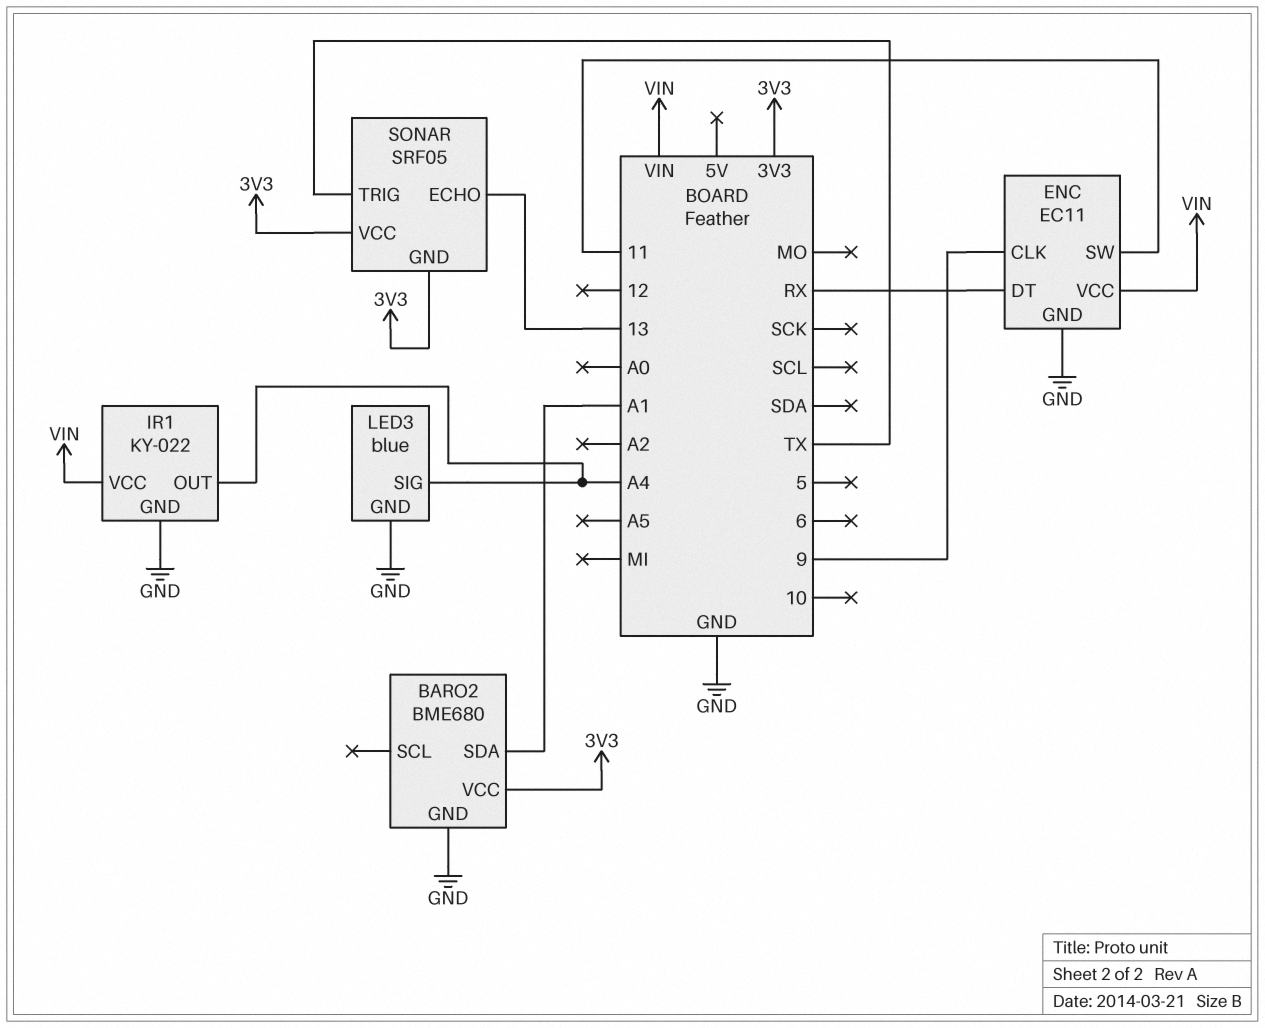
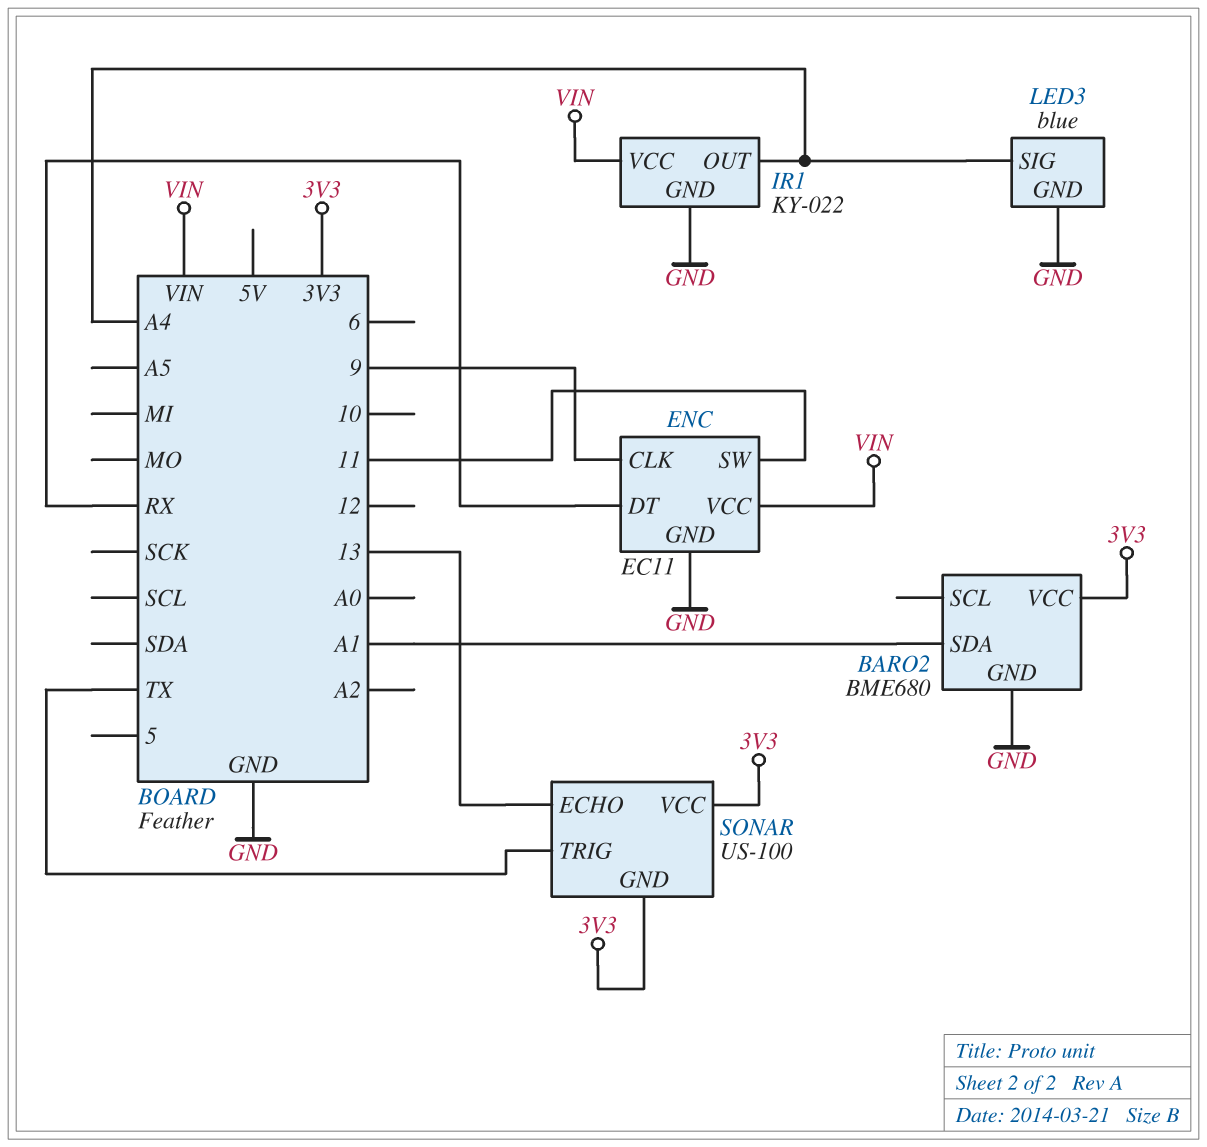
SONAR: SRF05 -> US-100

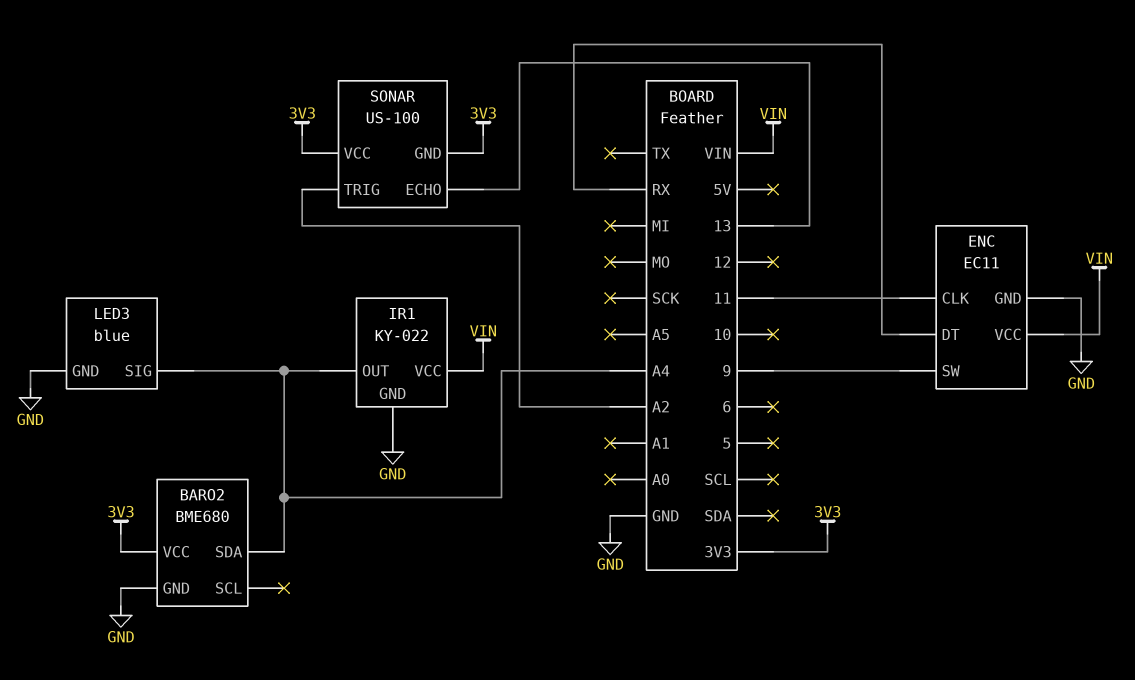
BARO2 pin SDA: A1 -> A4
ENC pin CLK: 9 -> 11
ENC pin SW: 11 -> 9
SONAR pin TRIG: TX -> A2

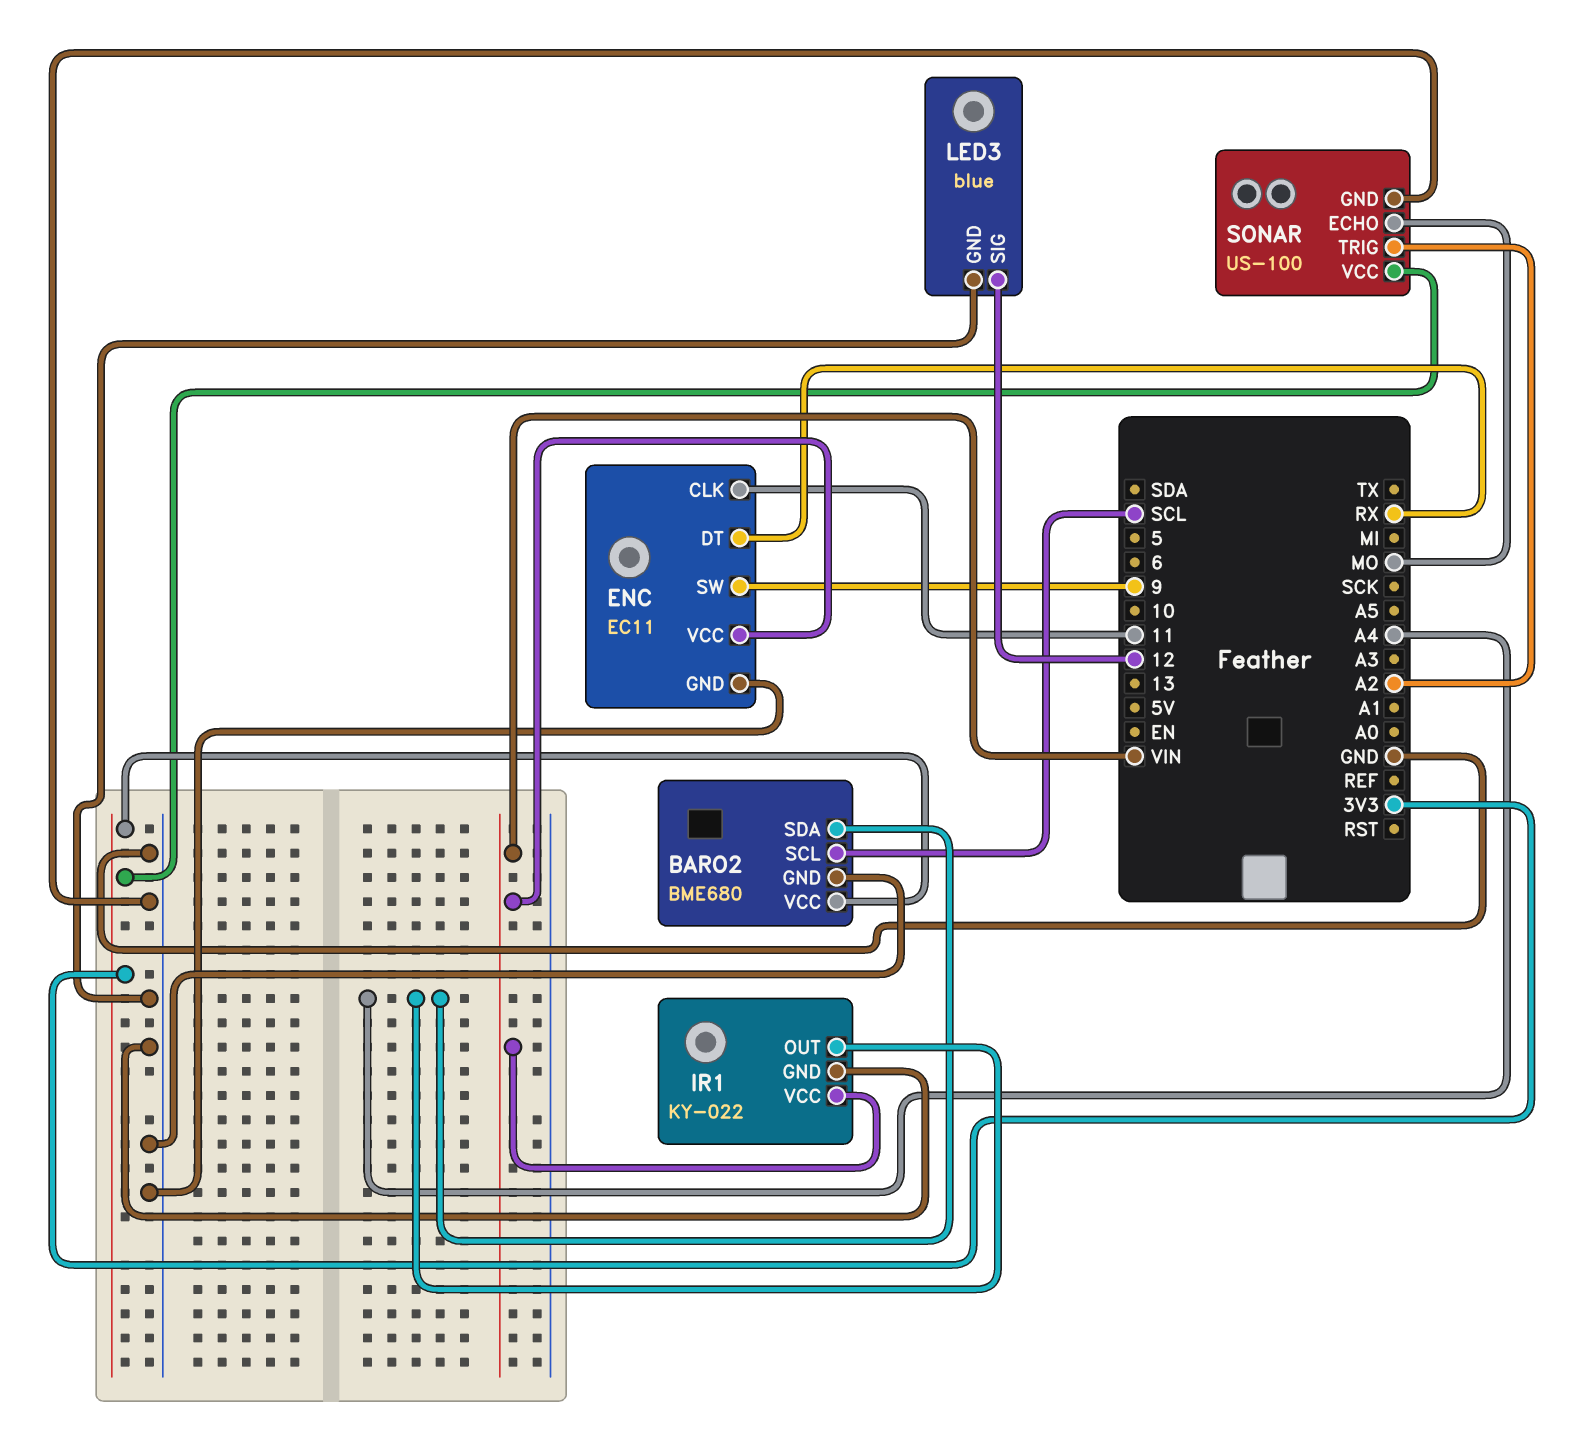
BARO2 pin SCL: none -> SCL
LED3 pin SIG: A4 -> 12
SONAR pin ECHO: 13 -> MO
SONAR pin GND: 3V3 -> GND

